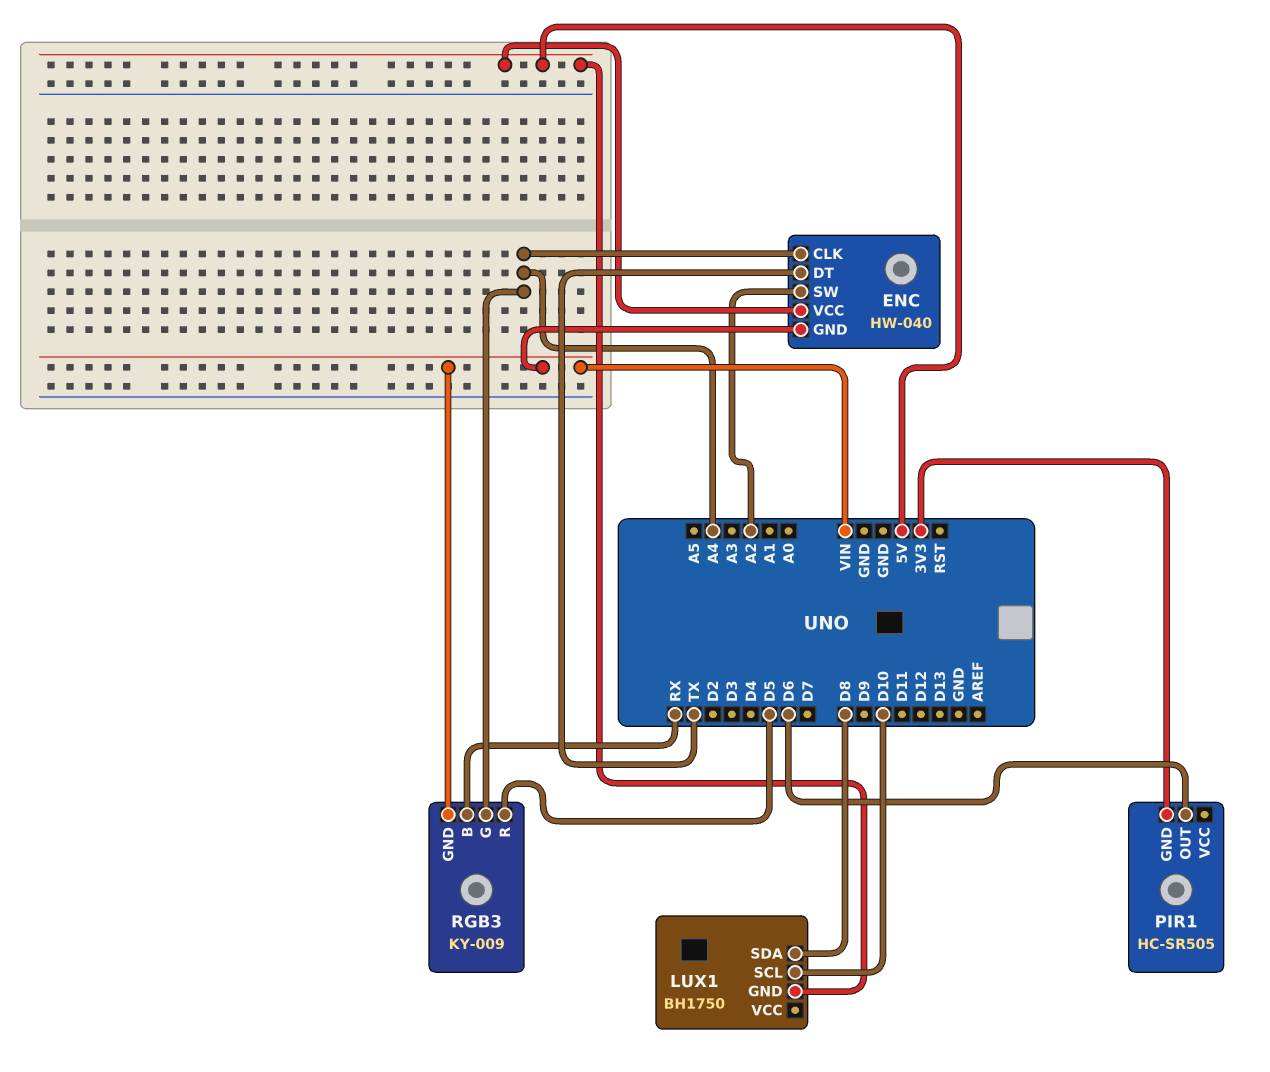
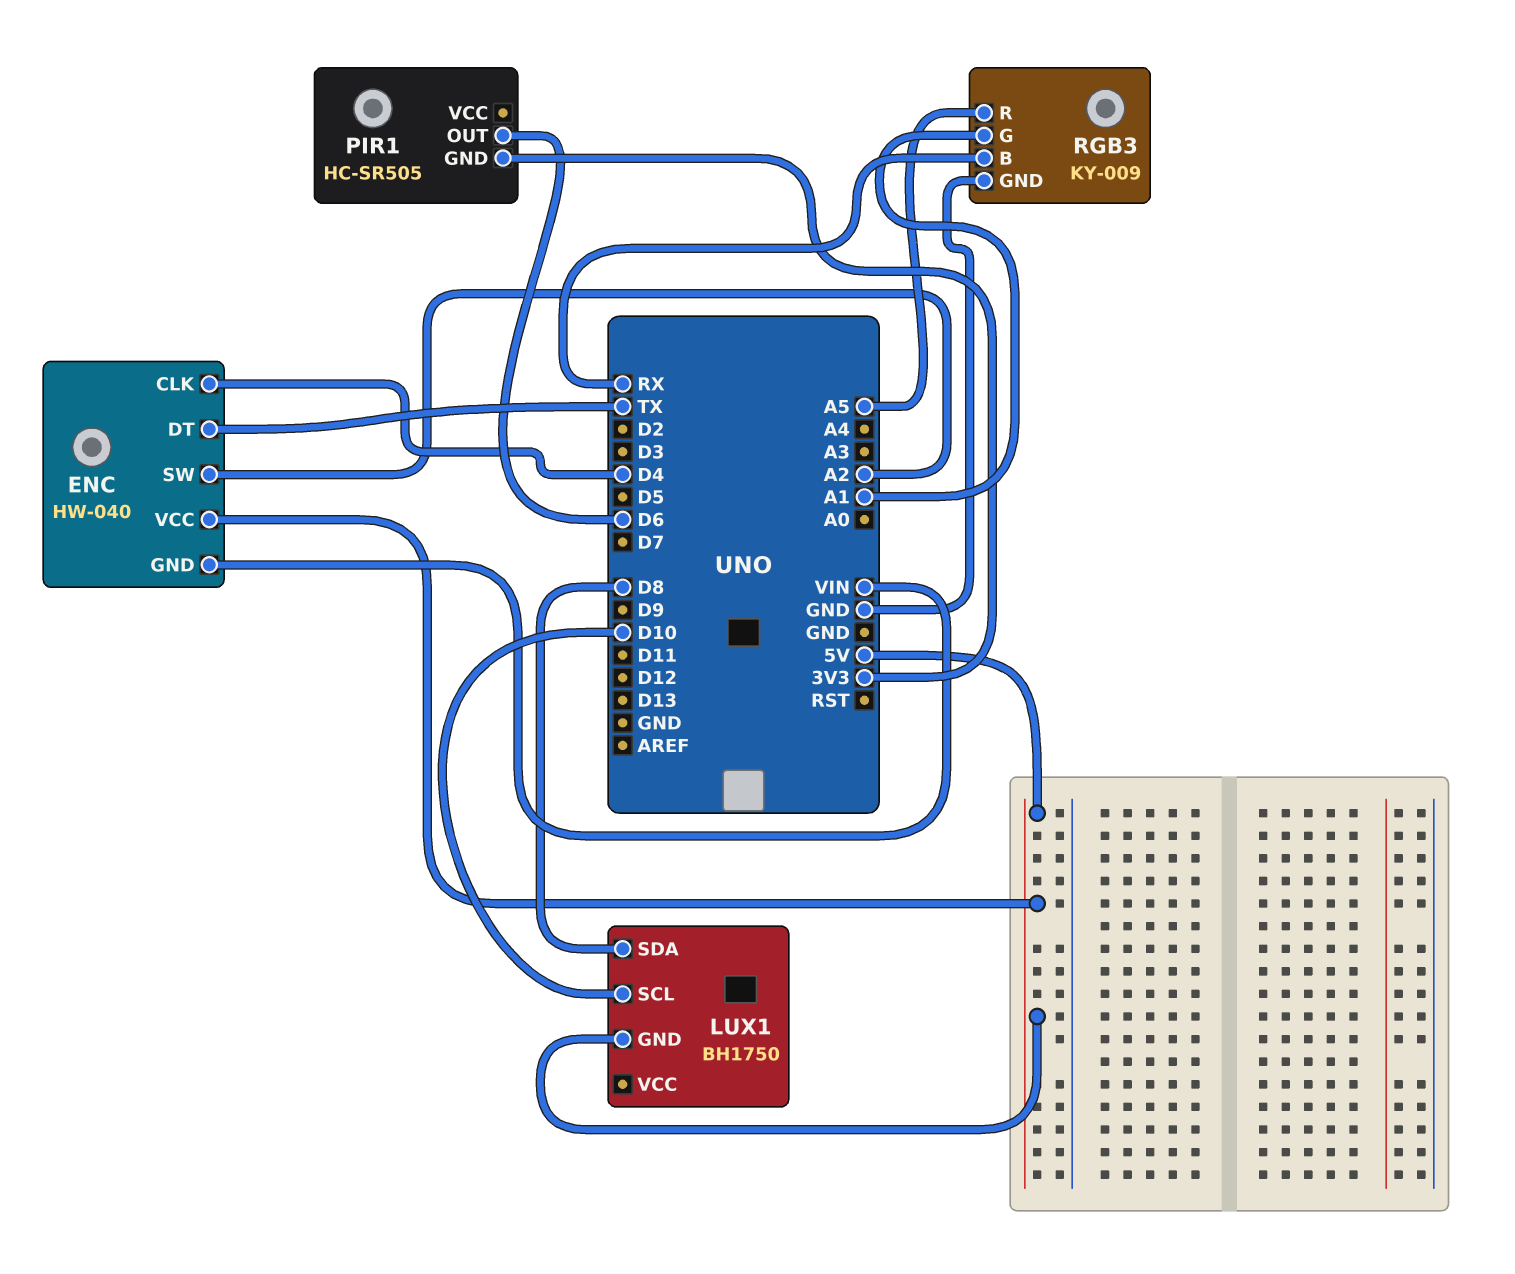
ENC pin CLK: A4 -> D4
RGB3 pin G: A4 -> A1
RGB3 pin GND: VIN -> GND
RGB3 pin R: D5 -> A5

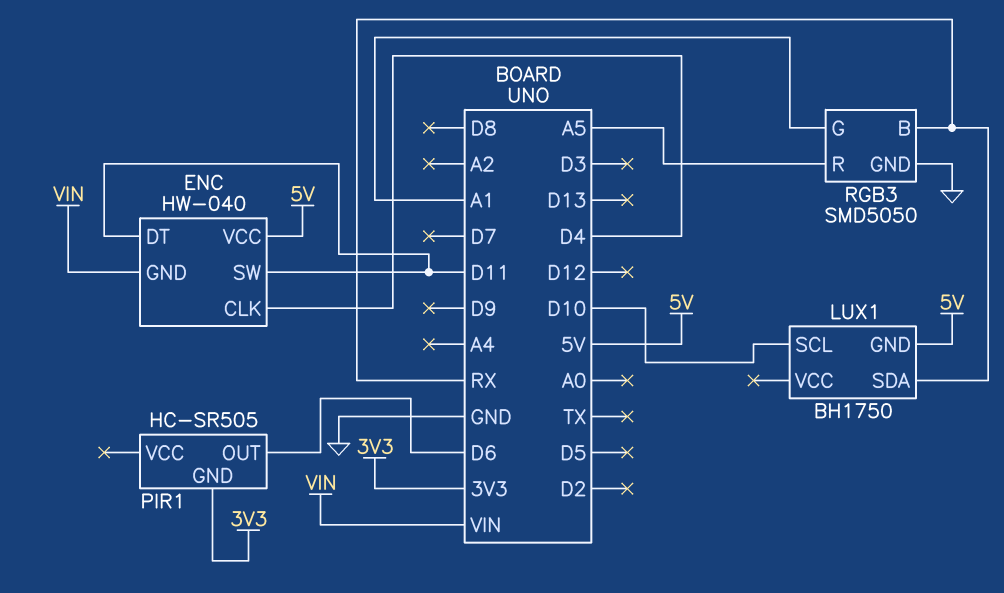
ENC pin DT: TX -> D11
ENC pin SW: A2 -> D11
LUX1 pin SDA: D8 -> RX
RGB3: KY-009 -> SMD5050

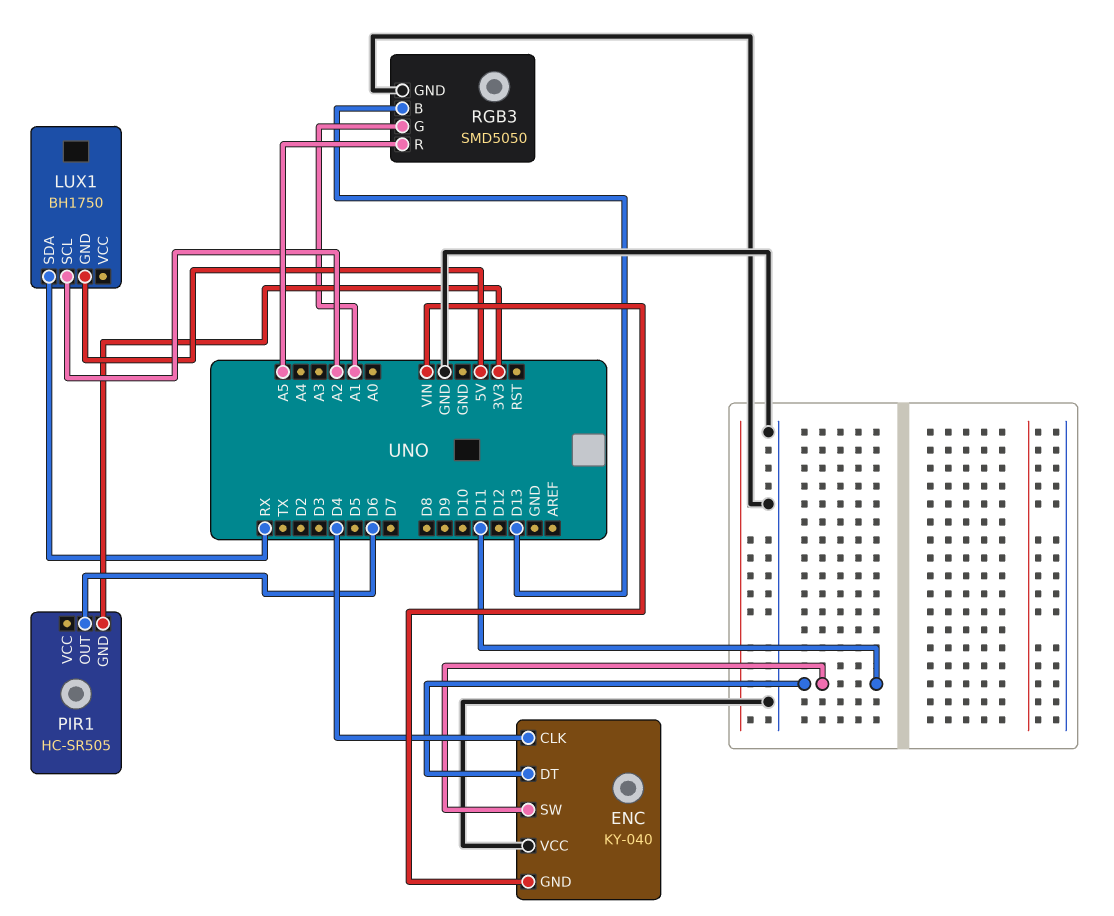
ENC: HW-040 -> KY-040
ENC pin VCC: 5V -> GND
LUX1 pin SCL: D10 -> A2
RGB3 pin B: RX -> D13

